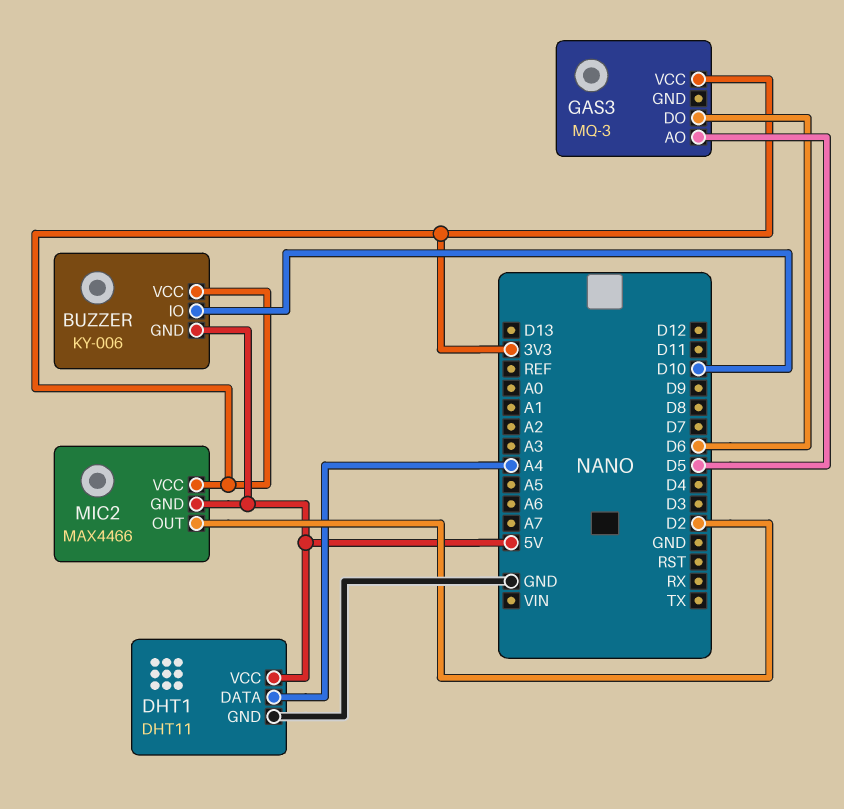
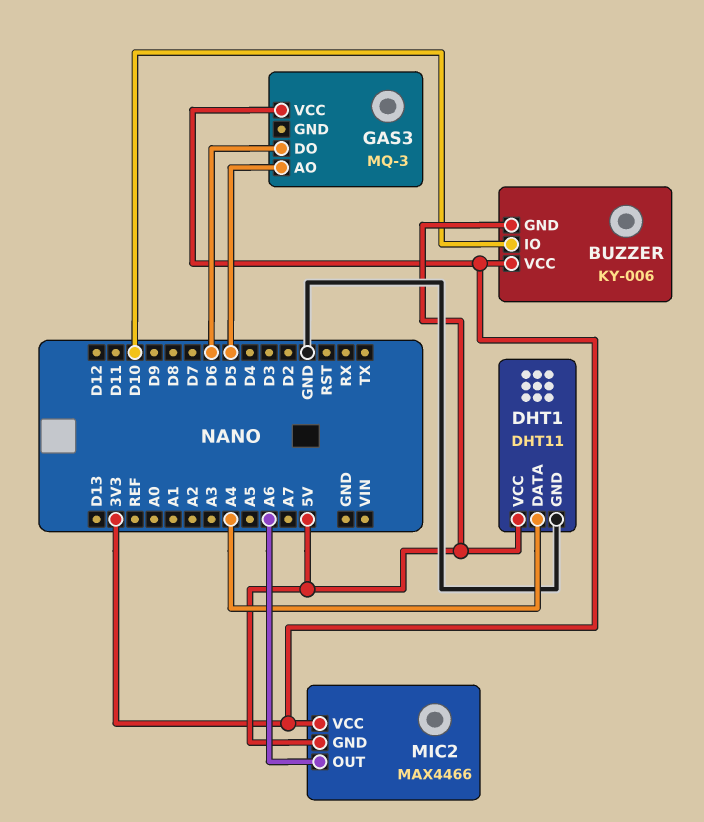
MIC2 pin OUT: D2 -> A6

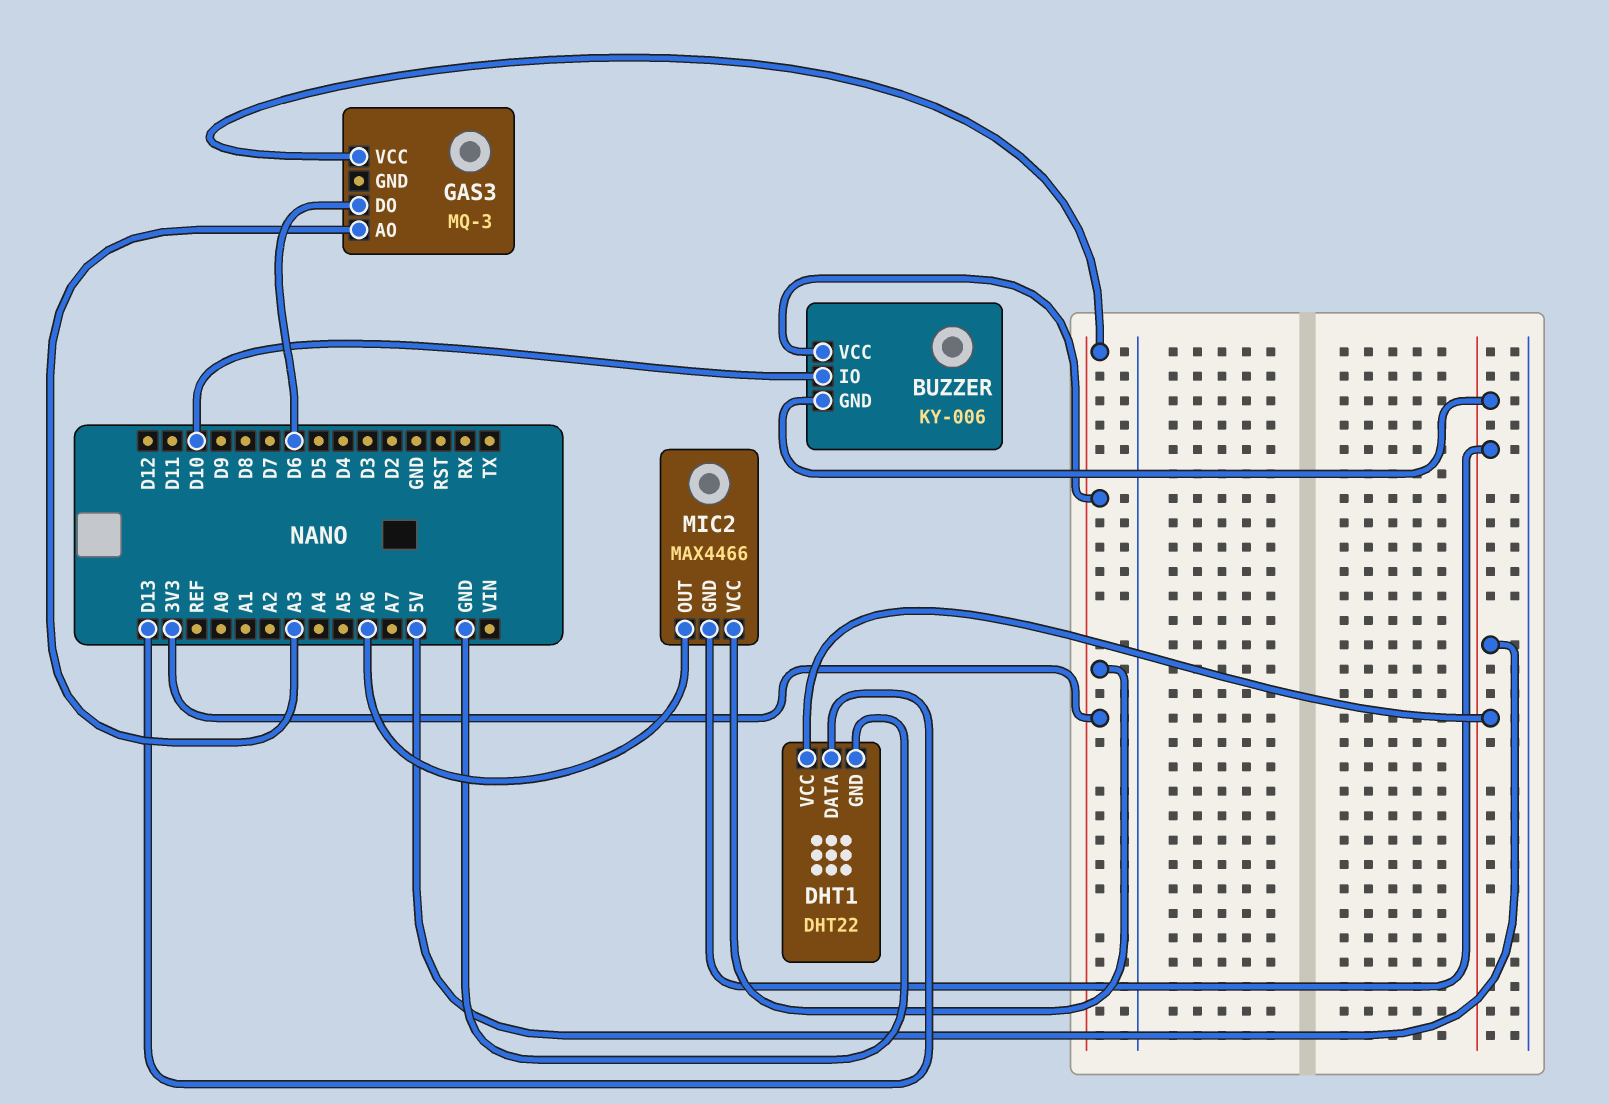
DHT1: DHT11 -> DHT22
DHT1 pin DATA: A4 -> D13
GAS3 pin AO: D5 -> A3

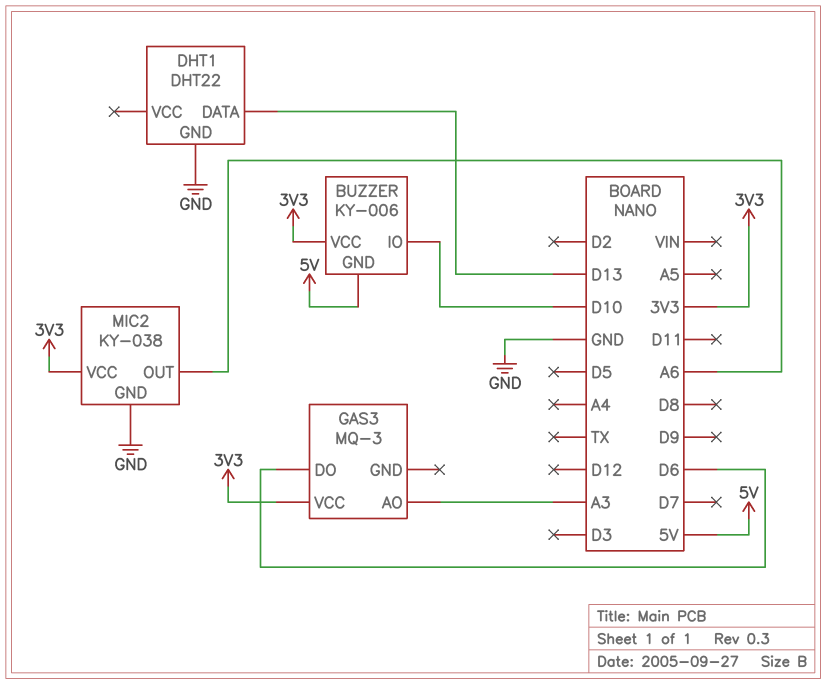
DHT1 pin VCC: 5V -> none
MIC2: MAX4466 -> KY-038
MIC2 pin GND: 5V -> GND

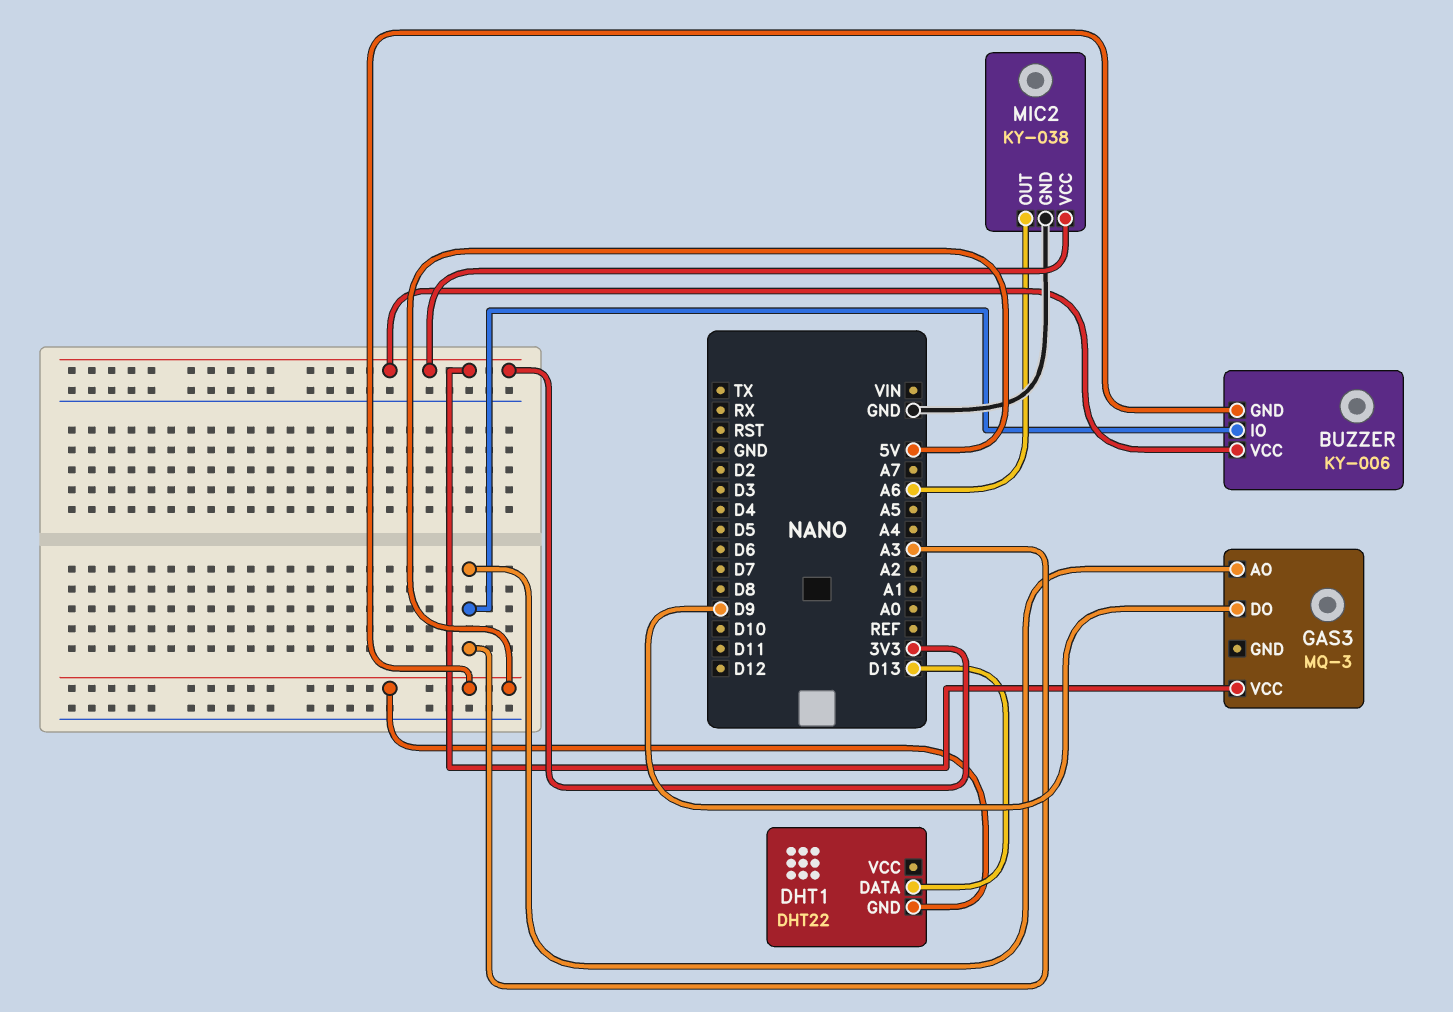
BUZZER pin IO: D10 -> A3
DHT1 pin GND: GND -> 5V
GAS3 pin DO: D6 -> D9

